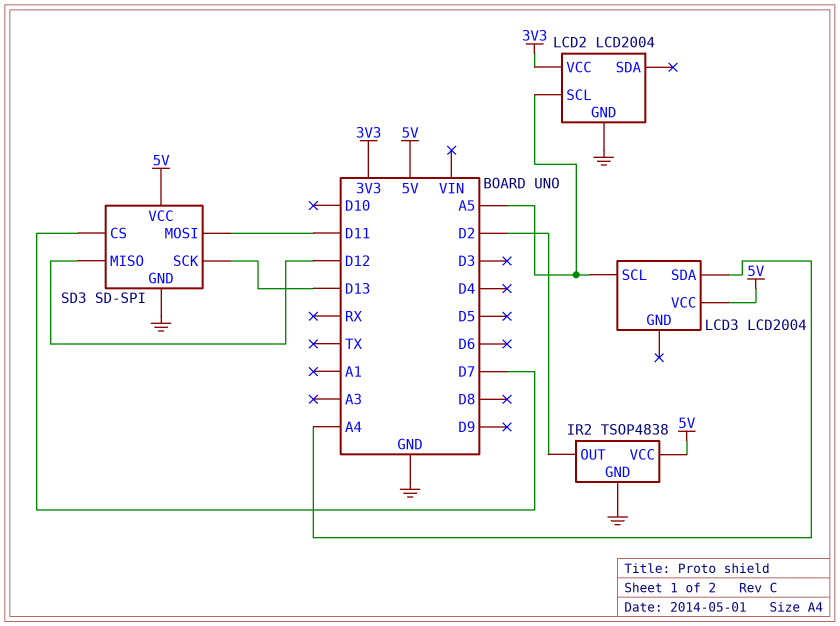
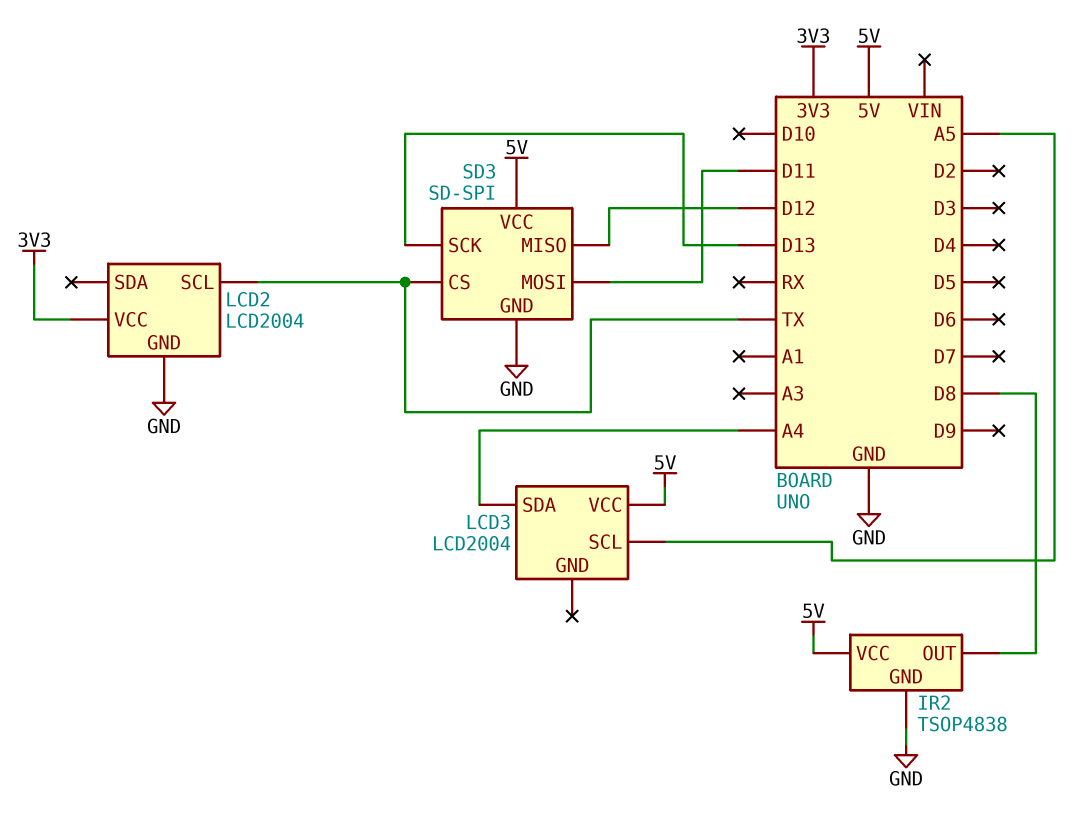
IR2 pin OUT: D2 -> D8
LCD2 pin SCL: A5 -> TX
SD3 pin CS: D7 -> TX

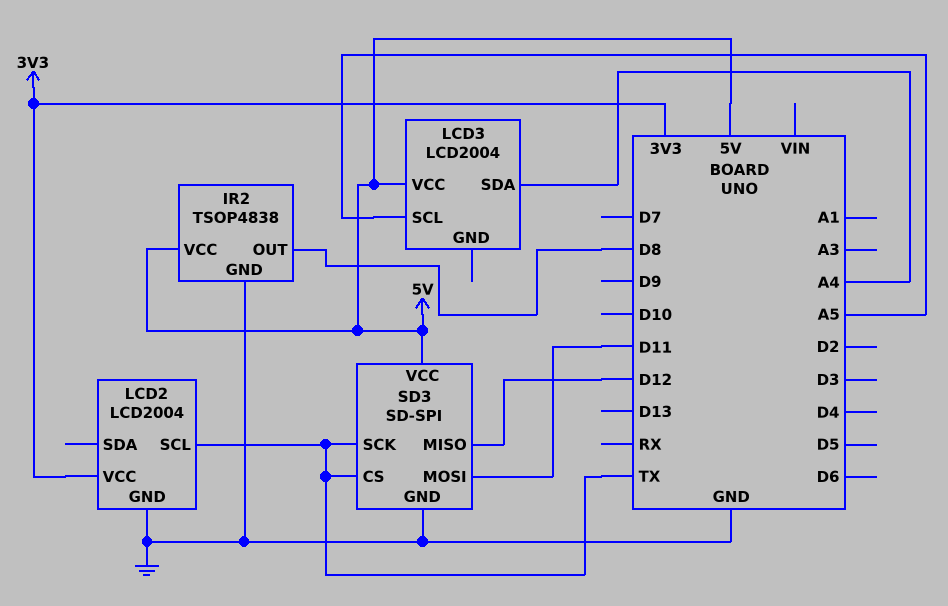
SD3 pin SCK: D13 -> TX

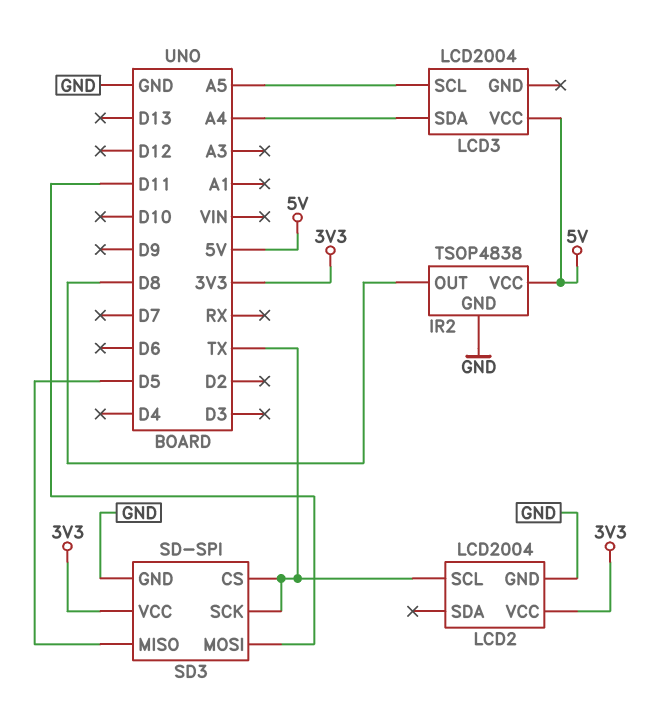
SD3 pin MISO: D12 -> D5
SD3 pin VCC: 5V -> 3V3

